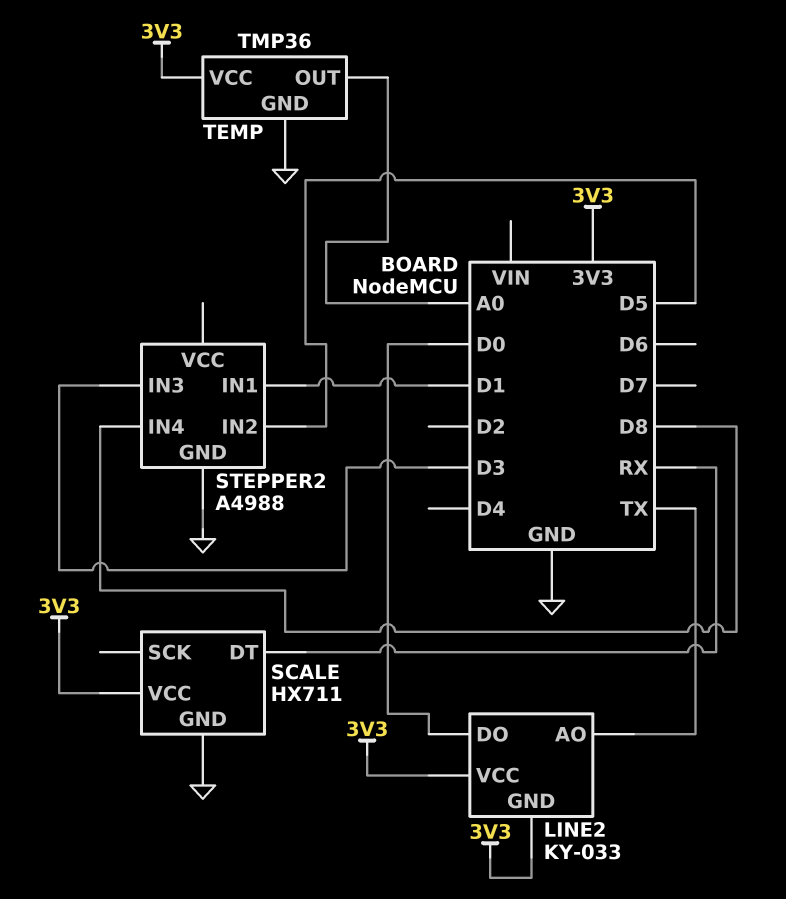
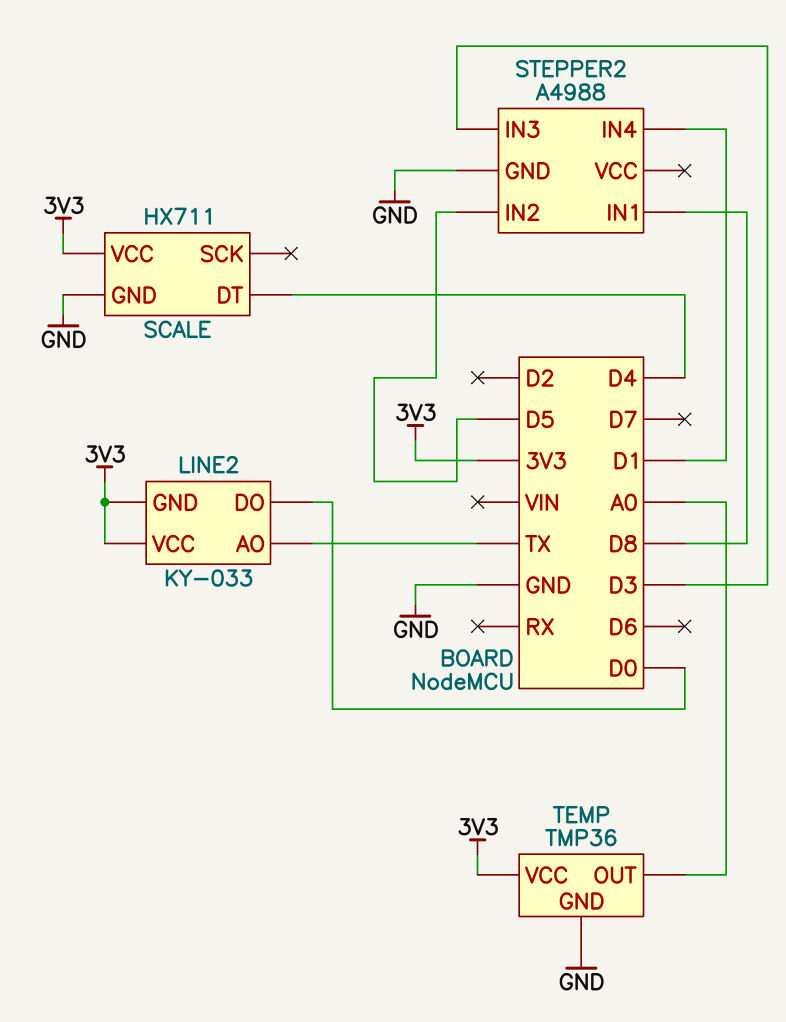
SCALE pin DT: RX -> D4
STEPPER2 pin IN1: D1 -> D8
STEPPER2 pin IN4: D8 -> D1

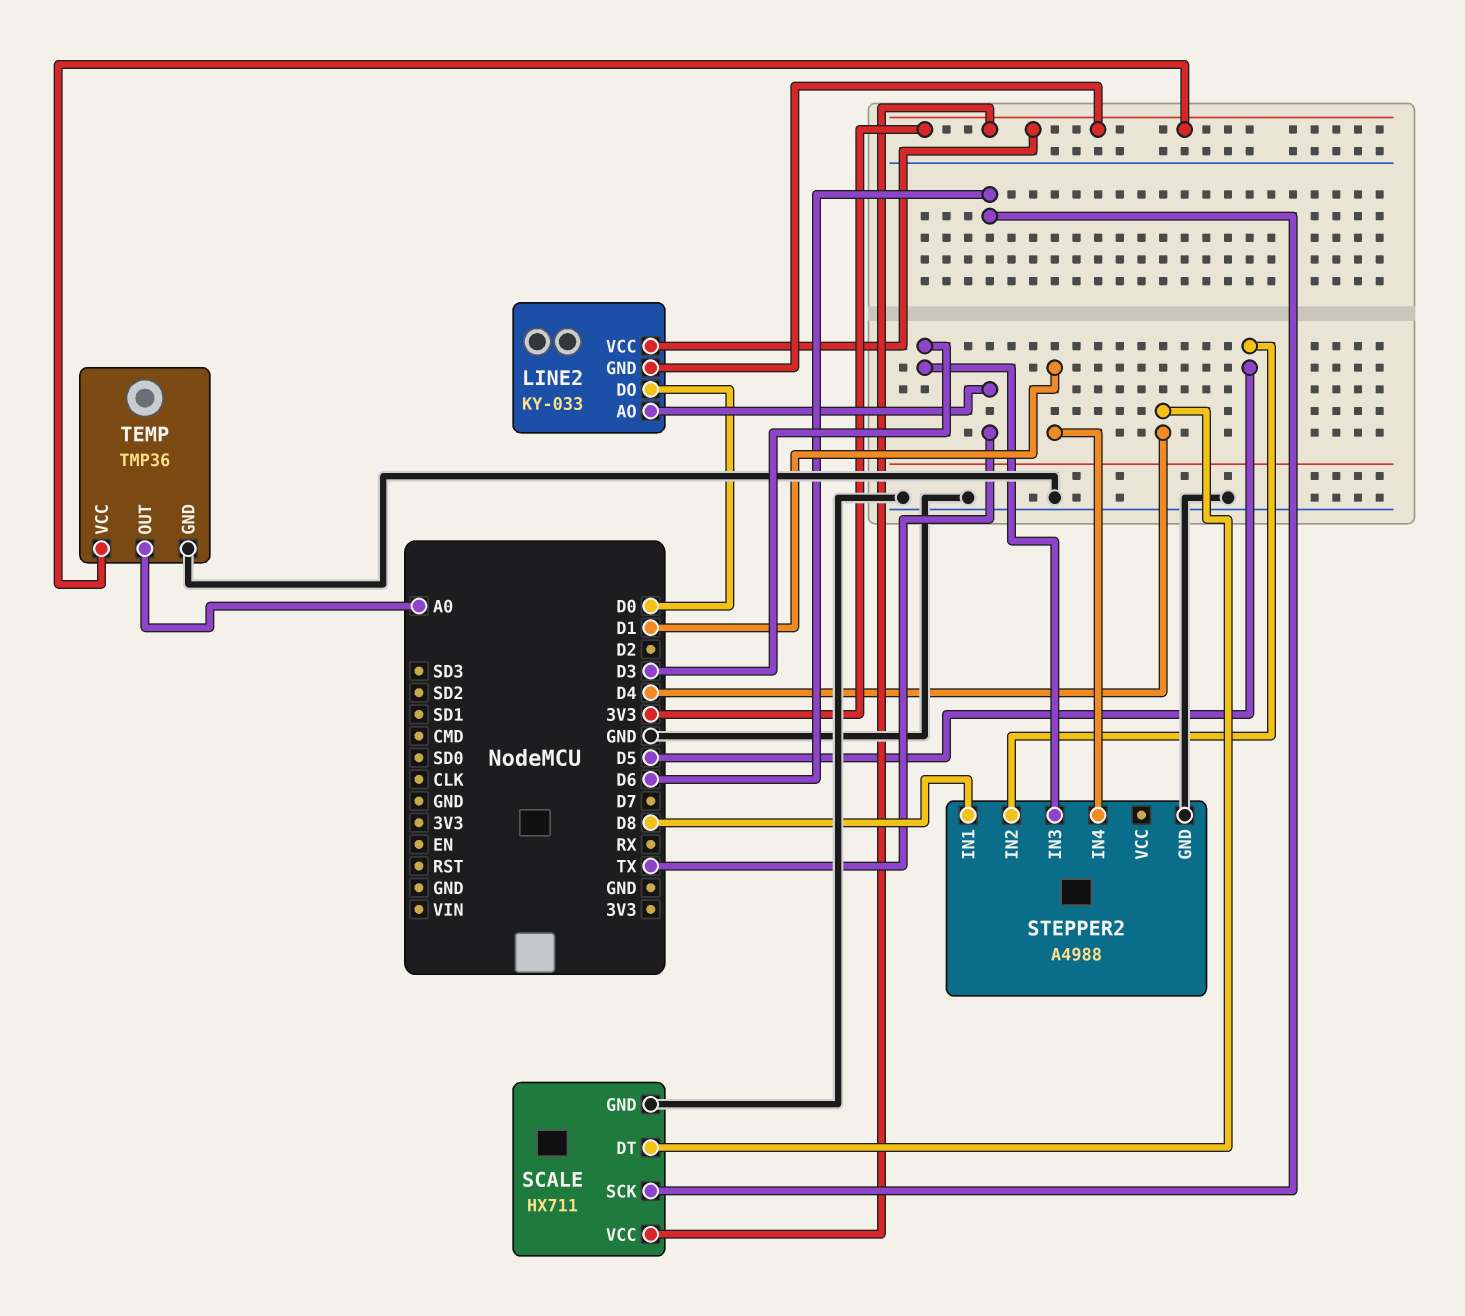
SCALE pin SCK: none -> D6

